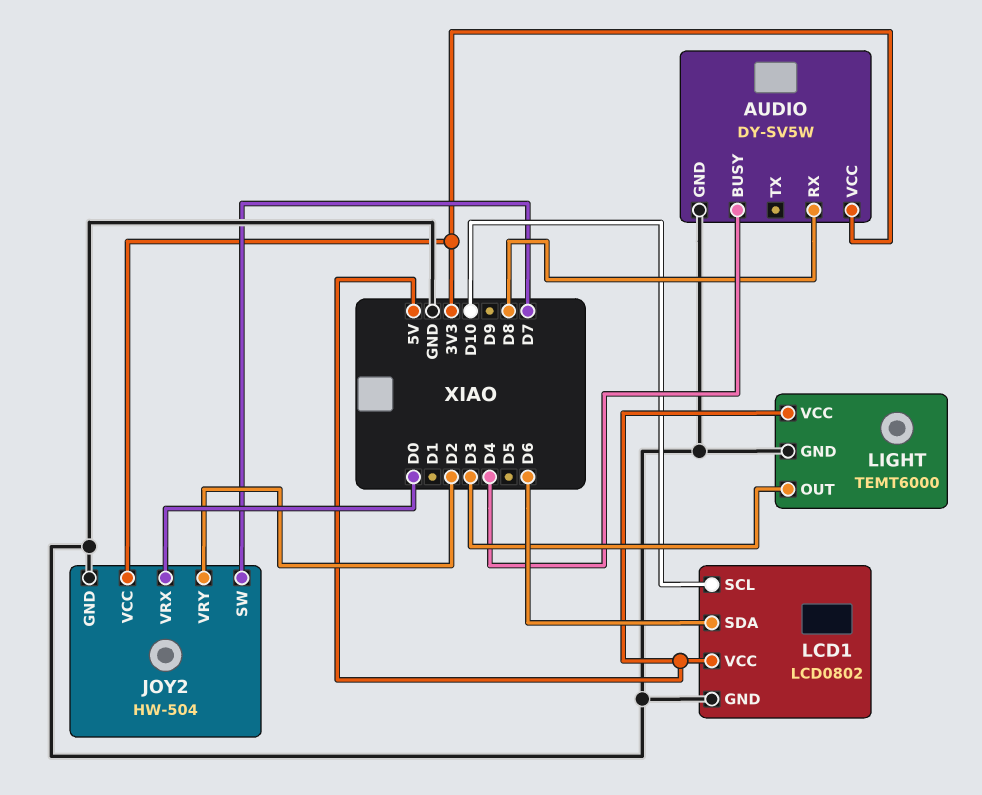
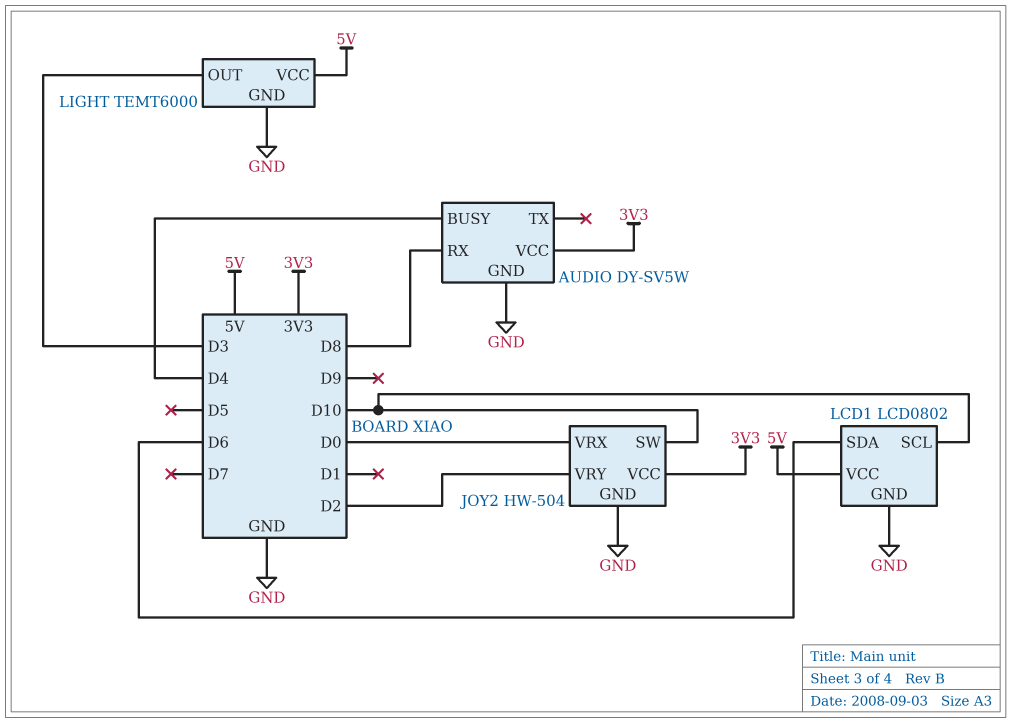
JOY2 pin SW: D7 -> D10

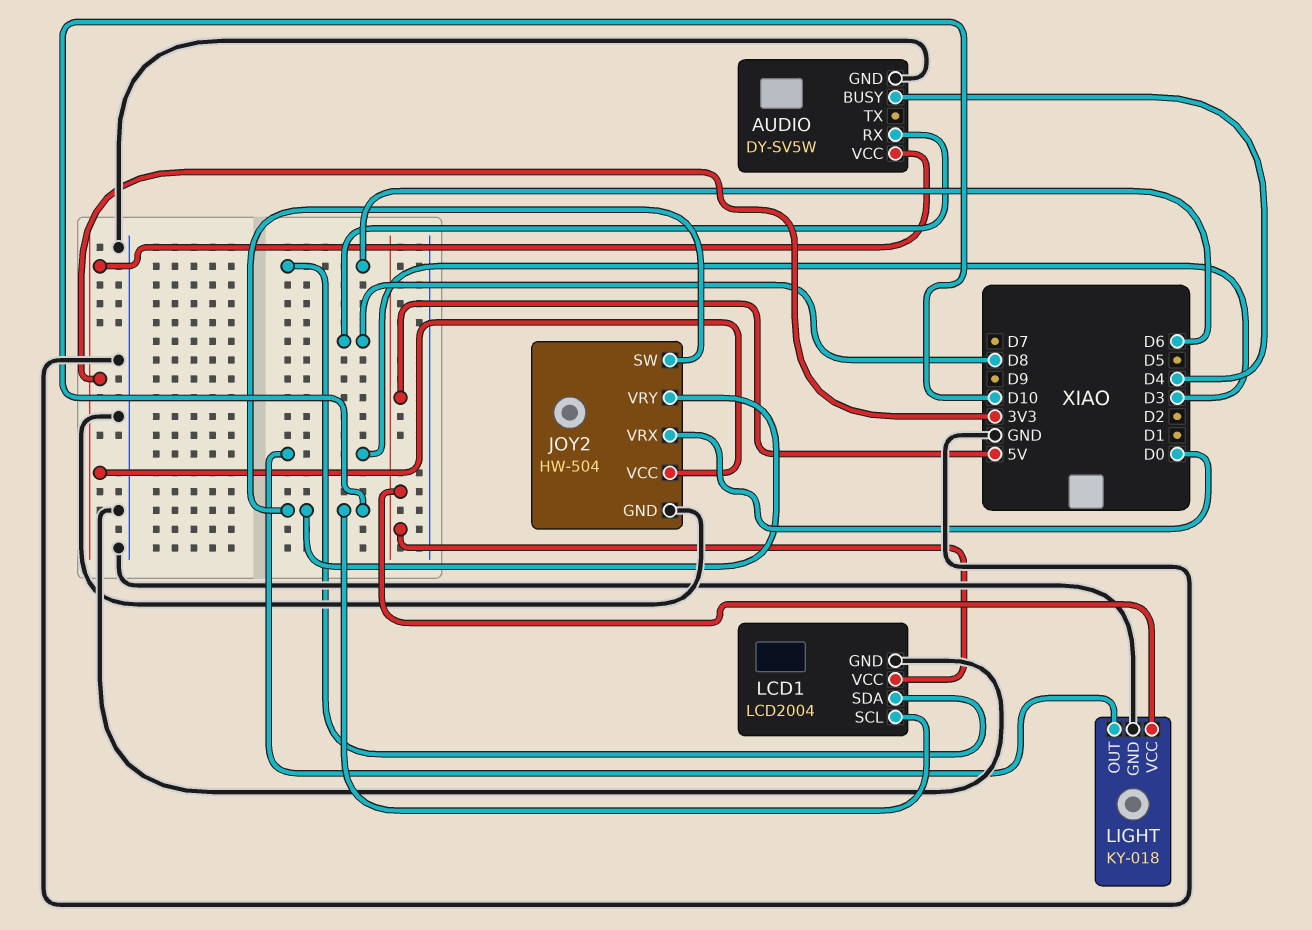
JOY2 pin VRY: D2 -> D10
LCD1: LCD0802 -> LCD2004
LIGHT: TEMT6000 -> KY-018

